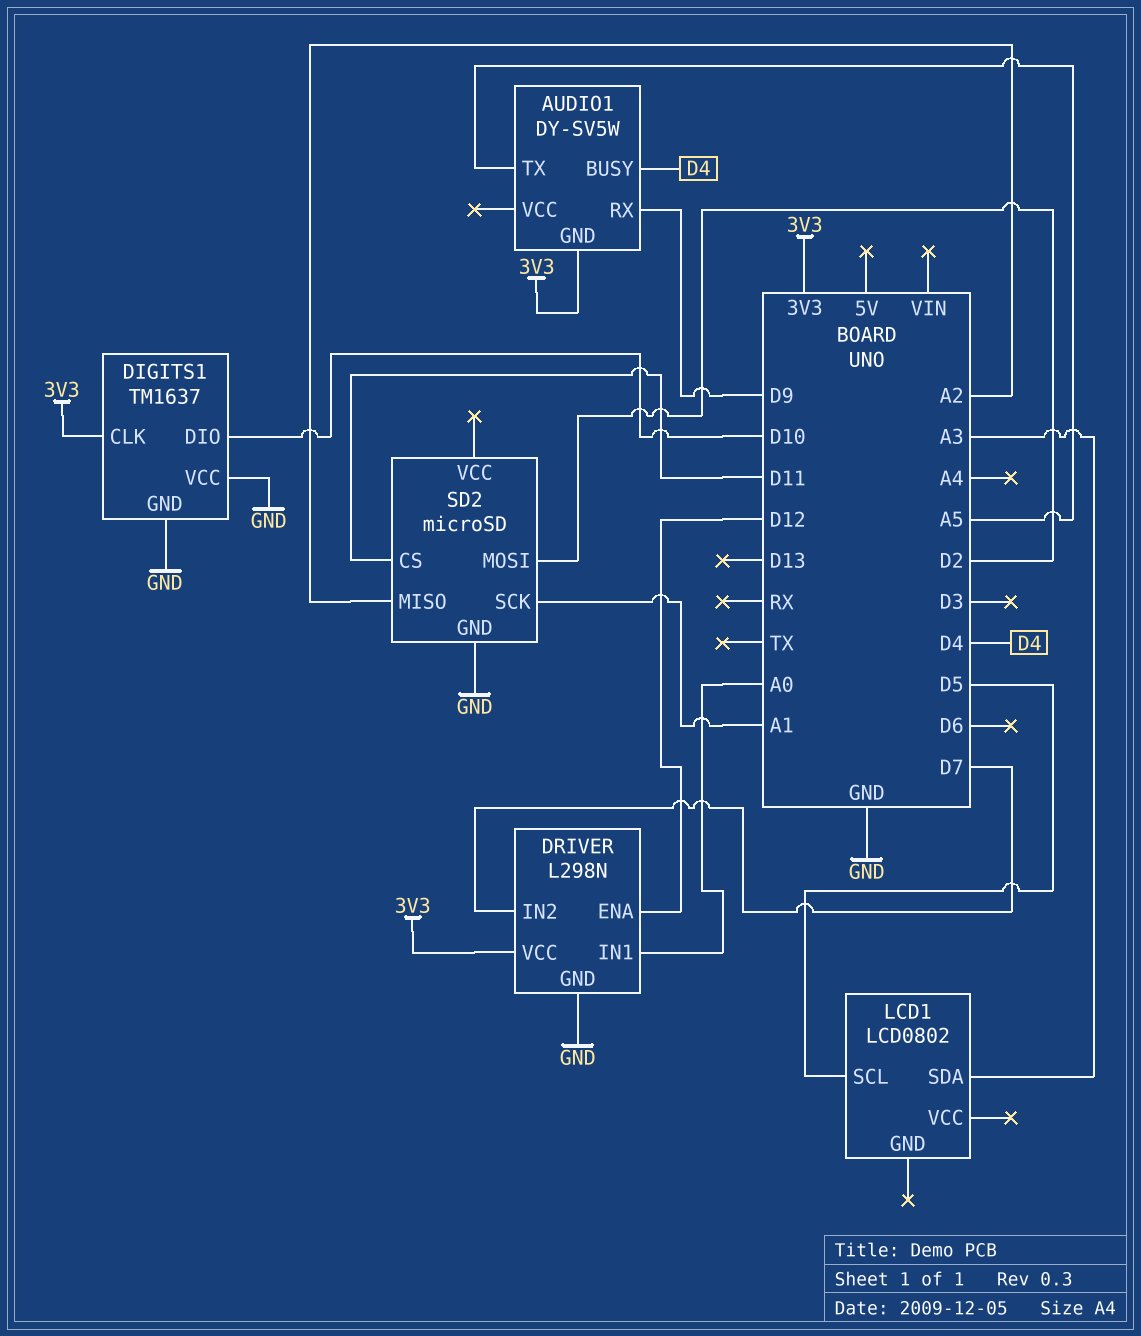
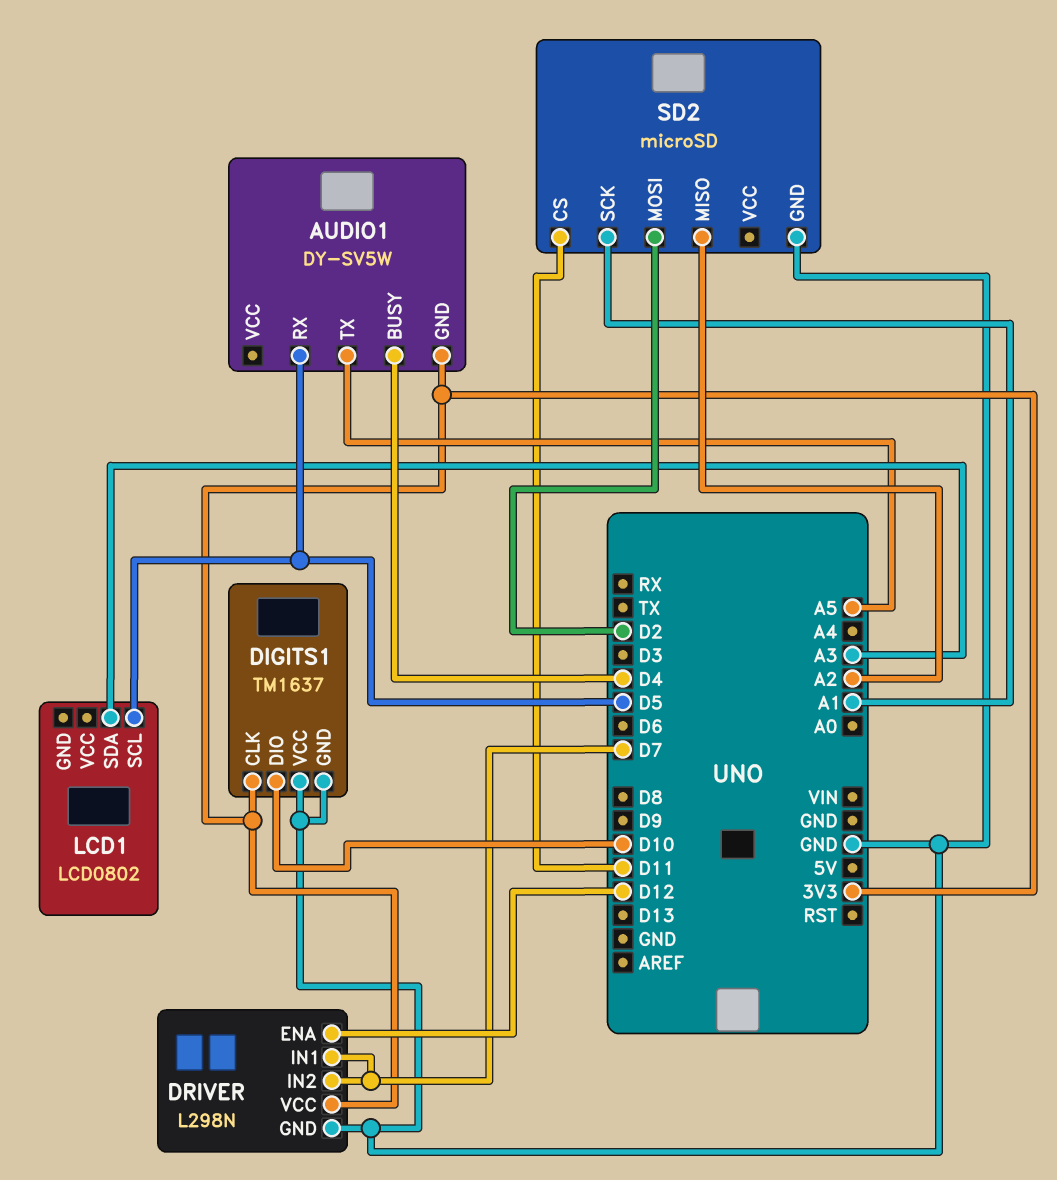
AUDIO1 pin RX: D9 -> D5
DRIVER pin IN1: A0 -> D7

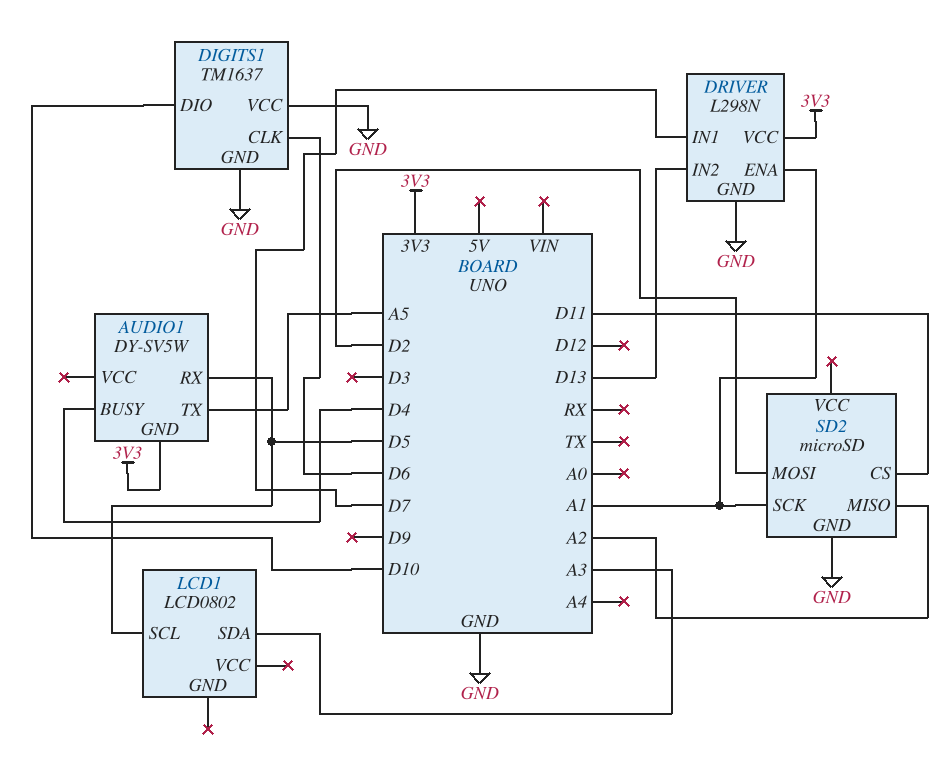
DIGITS1 pin CLK: 3V3 -> D6
DRIVER pin ENA: D12 -> A1
DRIVER pin IN2: D7 -> D13

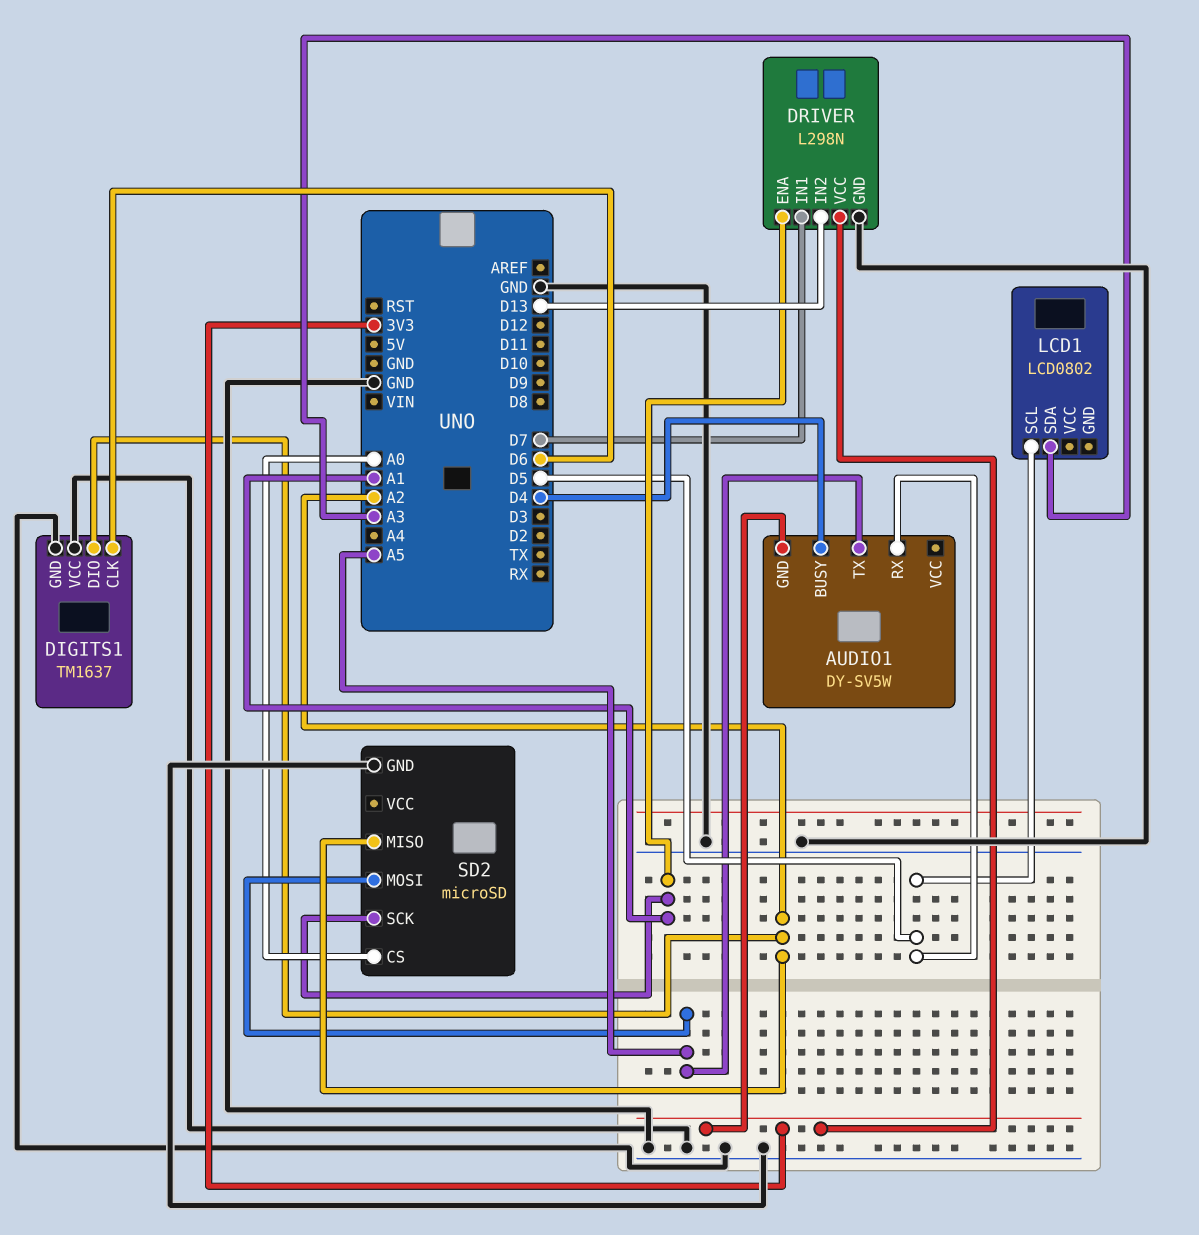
DIGITS1 pin DIO: D10 -> A2
SD2 pin CS: D11 -> A0
SD2 pin MOSI: D2 -> A5

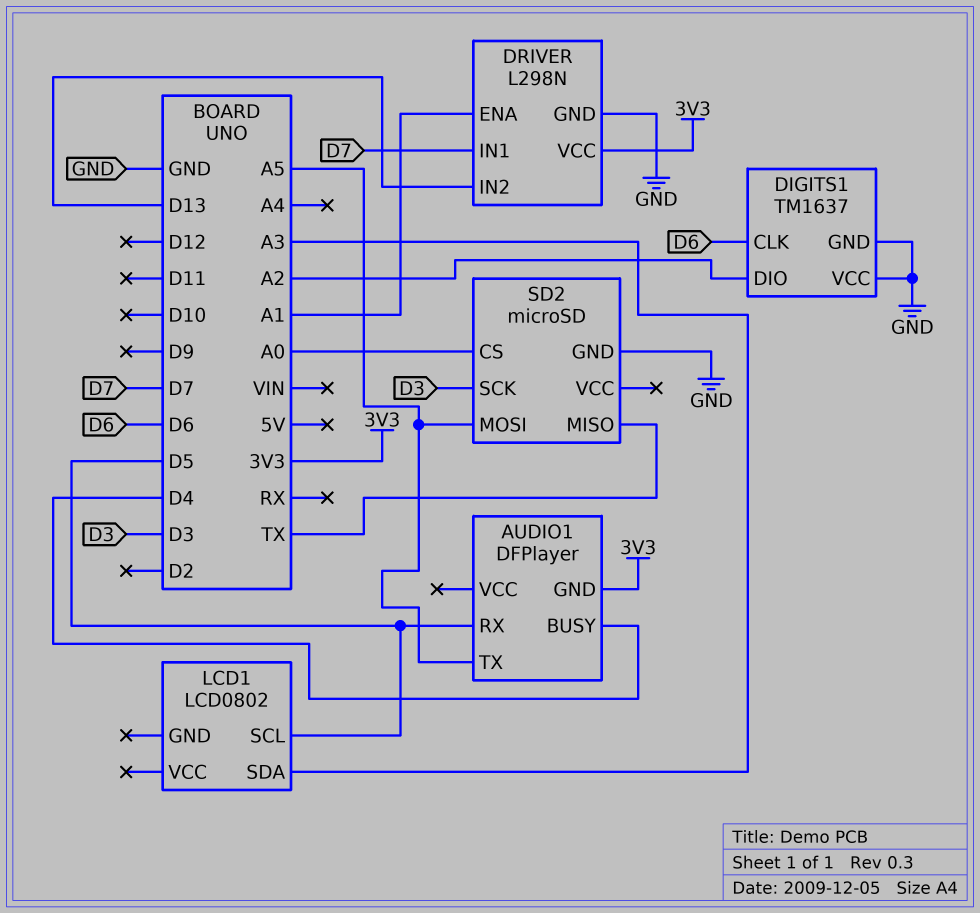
AUDIO1: DY-SV5W -> DFPlayer
SD2 pin MISO: A2 -> TX
SD2 pin SCK: A1 -> D3

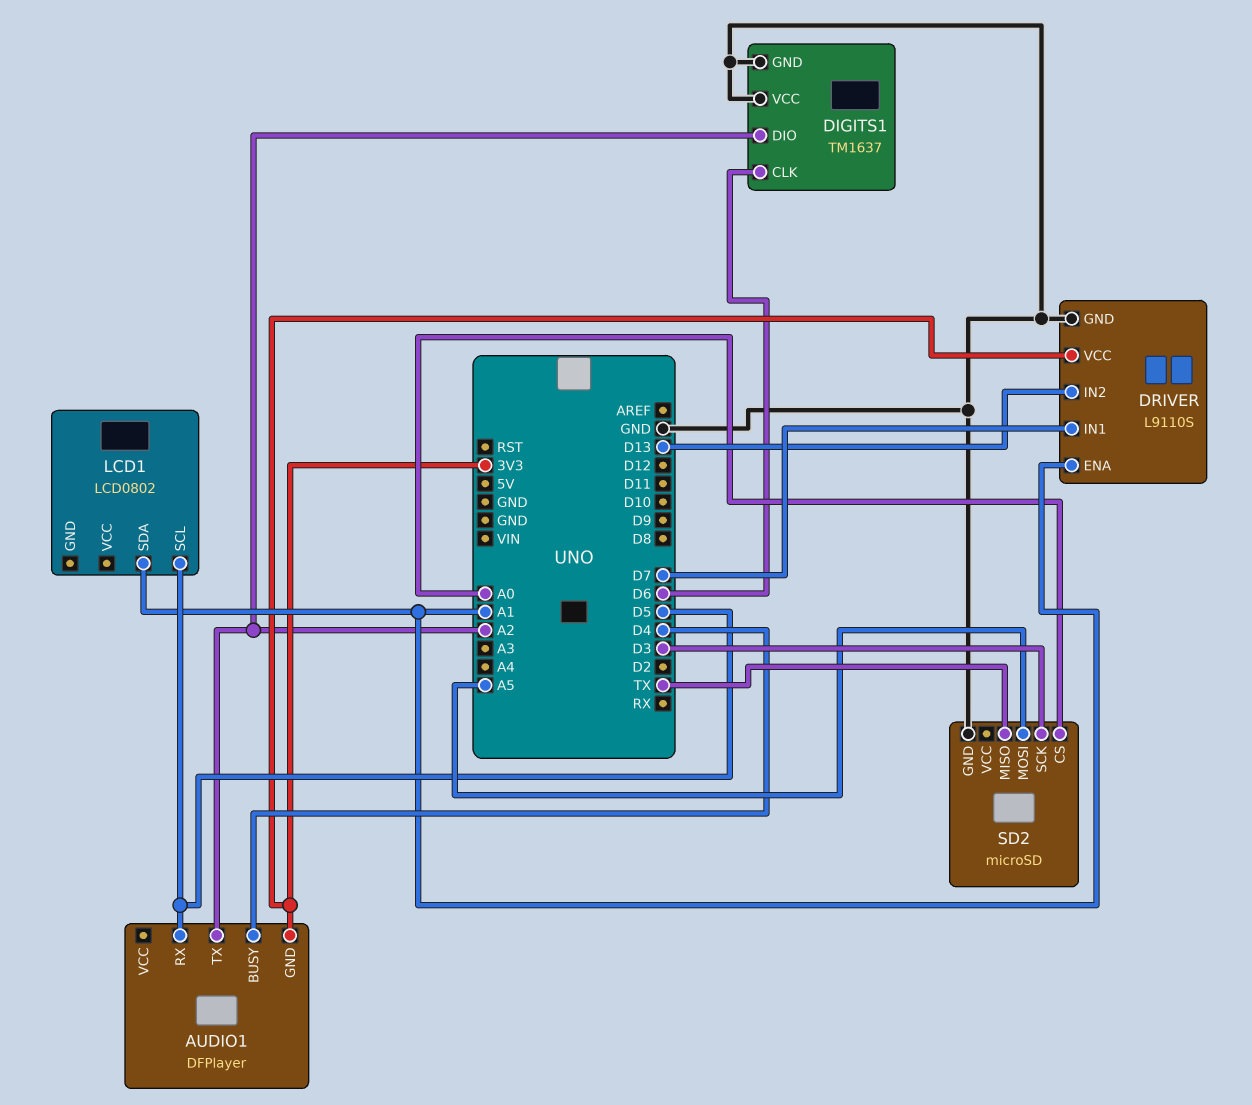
AUDIO1 pin TX: A5 -> A2
DRIVER: L298N -> L9110S
LCD1 pin SDA: A3 -> A1

